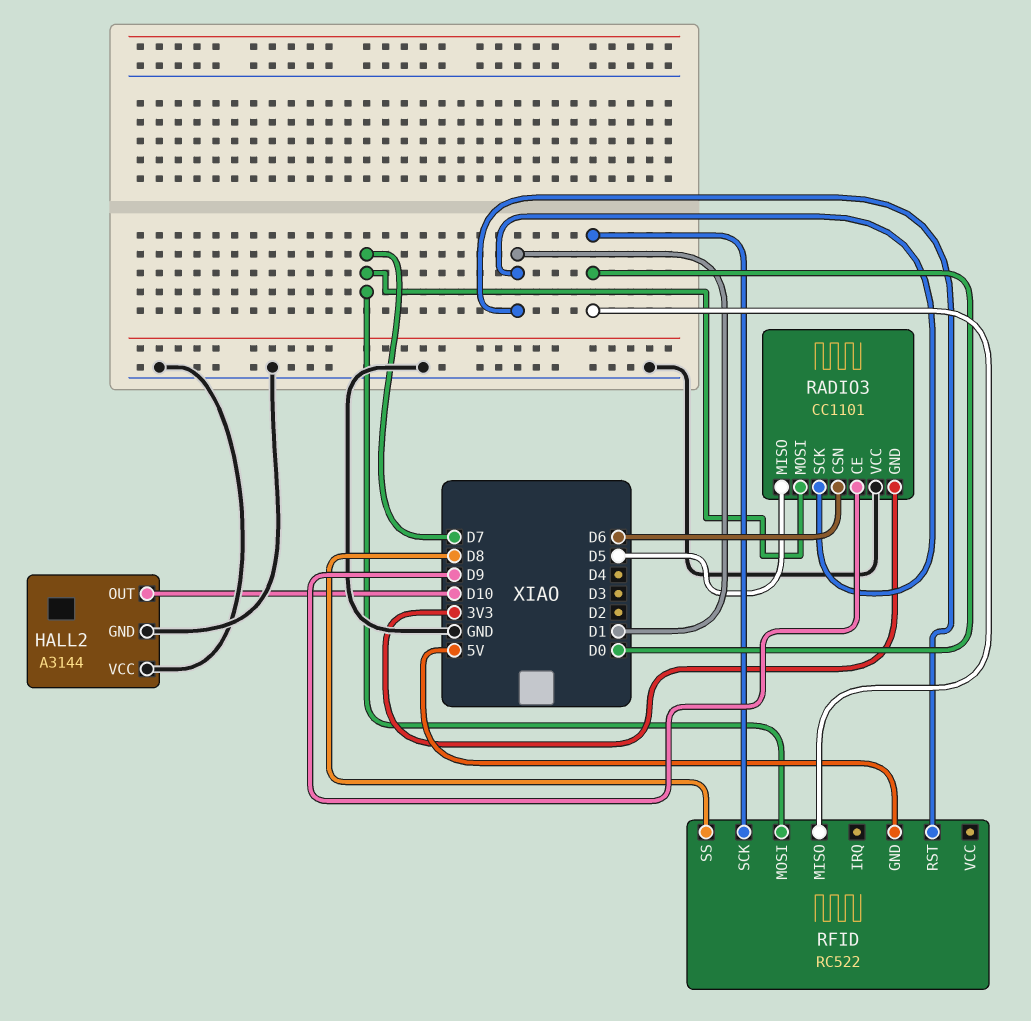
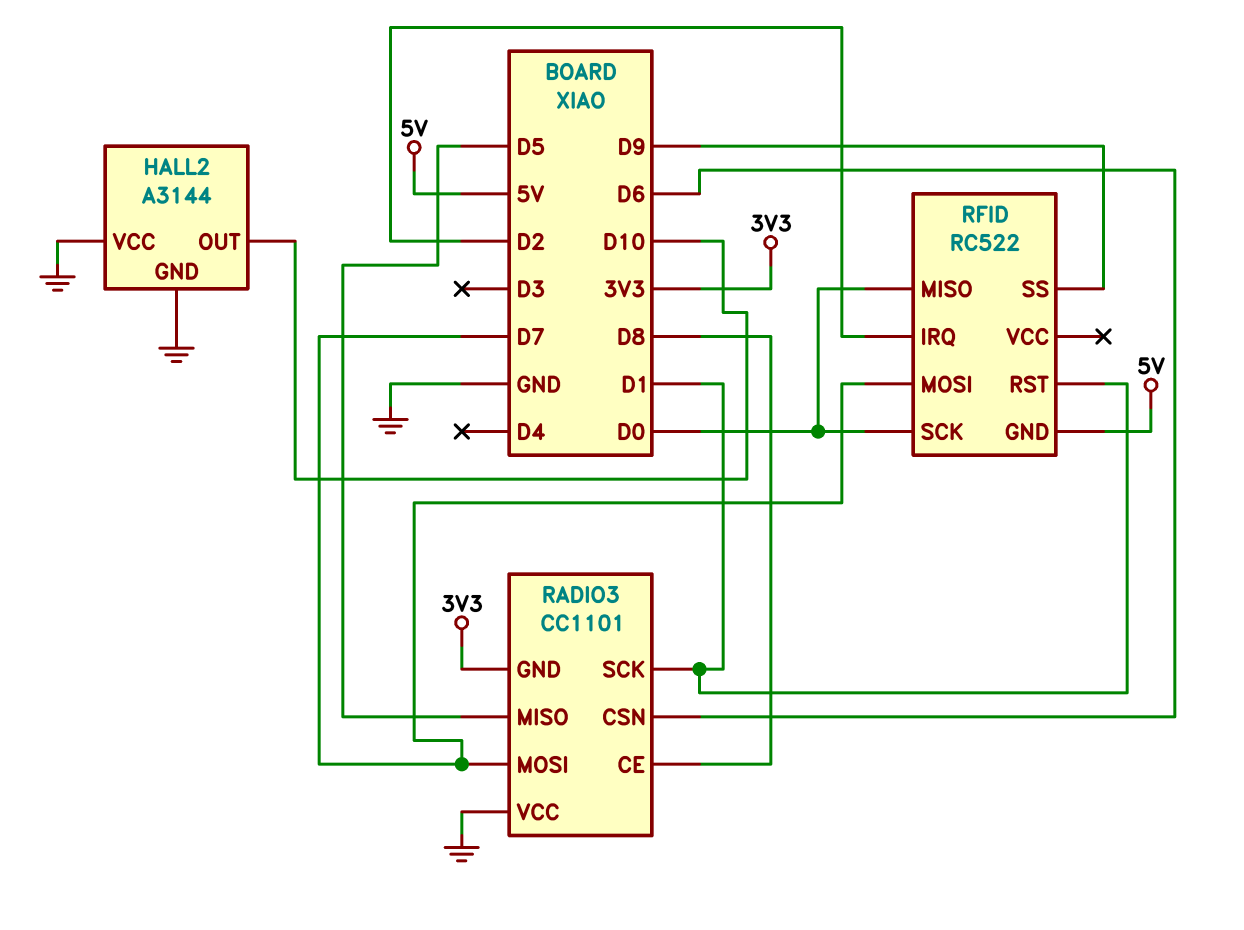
RADIO3 pin CE: D9 -> D8
RFID pin IRQ: none -> D2
RFID pin SS: D8 -> D9

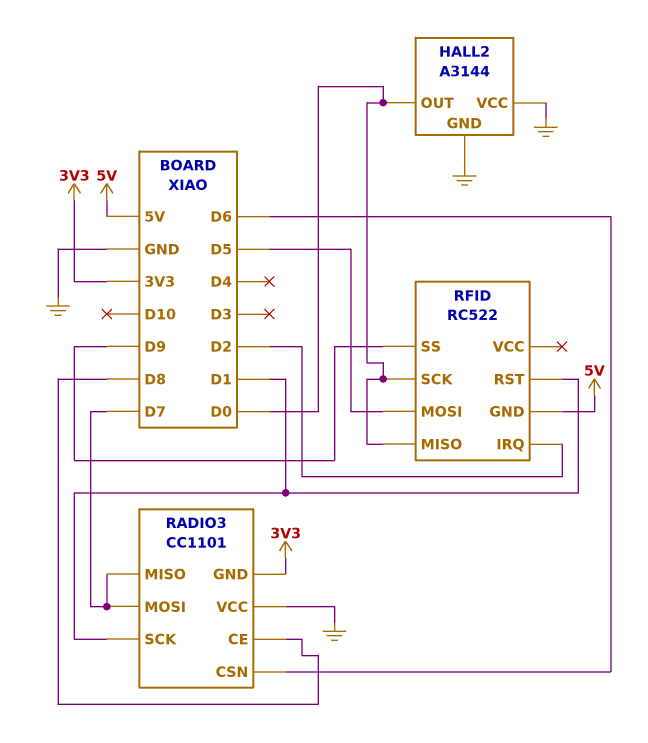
HALL2 pin OUT: D10 -> D0
RADIO3 pin MISO: D5 -> D7
RFID pin MOSI: D7 -> D5

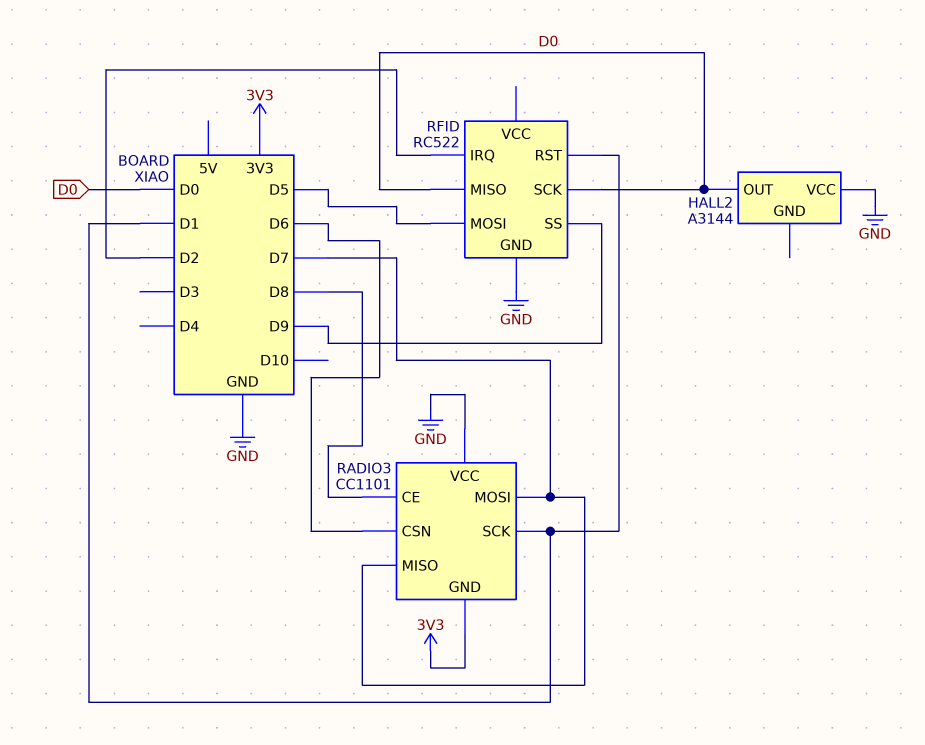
HALL2 pin GND: GND -> none
RFID pin GND: 5V -> GND

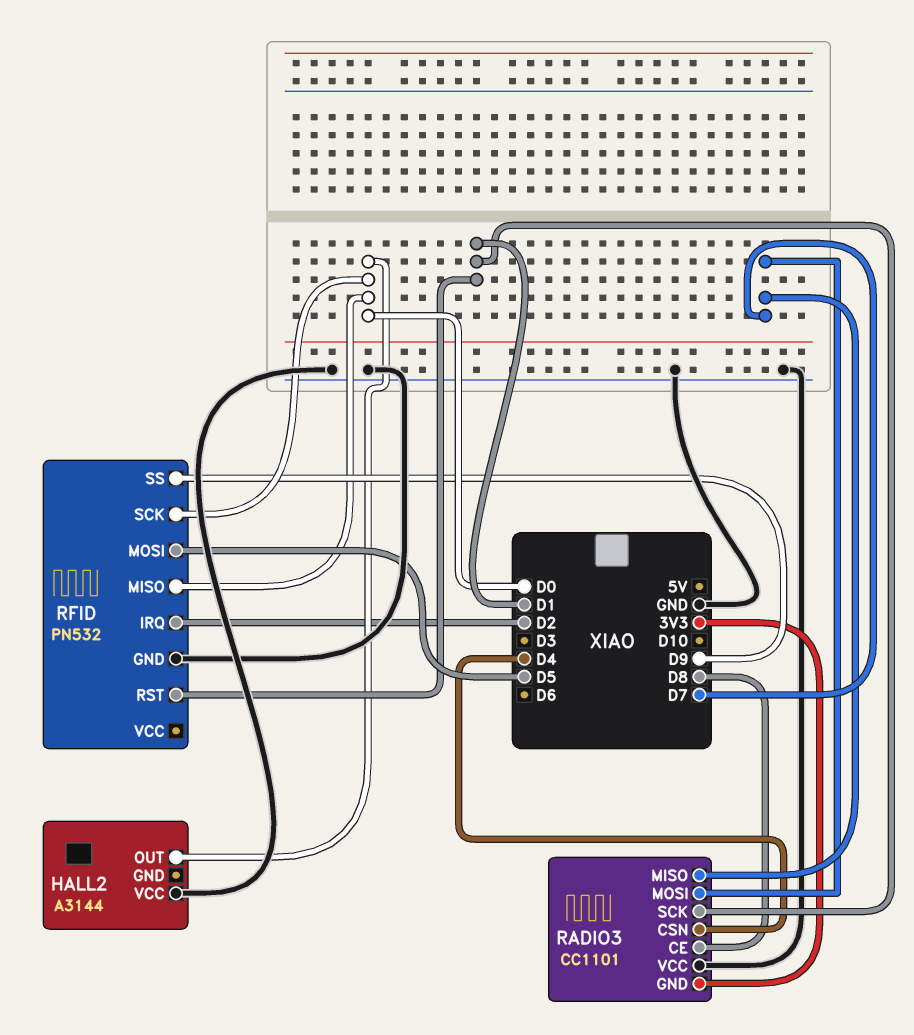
RADIO3 pin CSN: D6 -> D4
RFID: RC522 -> PN532

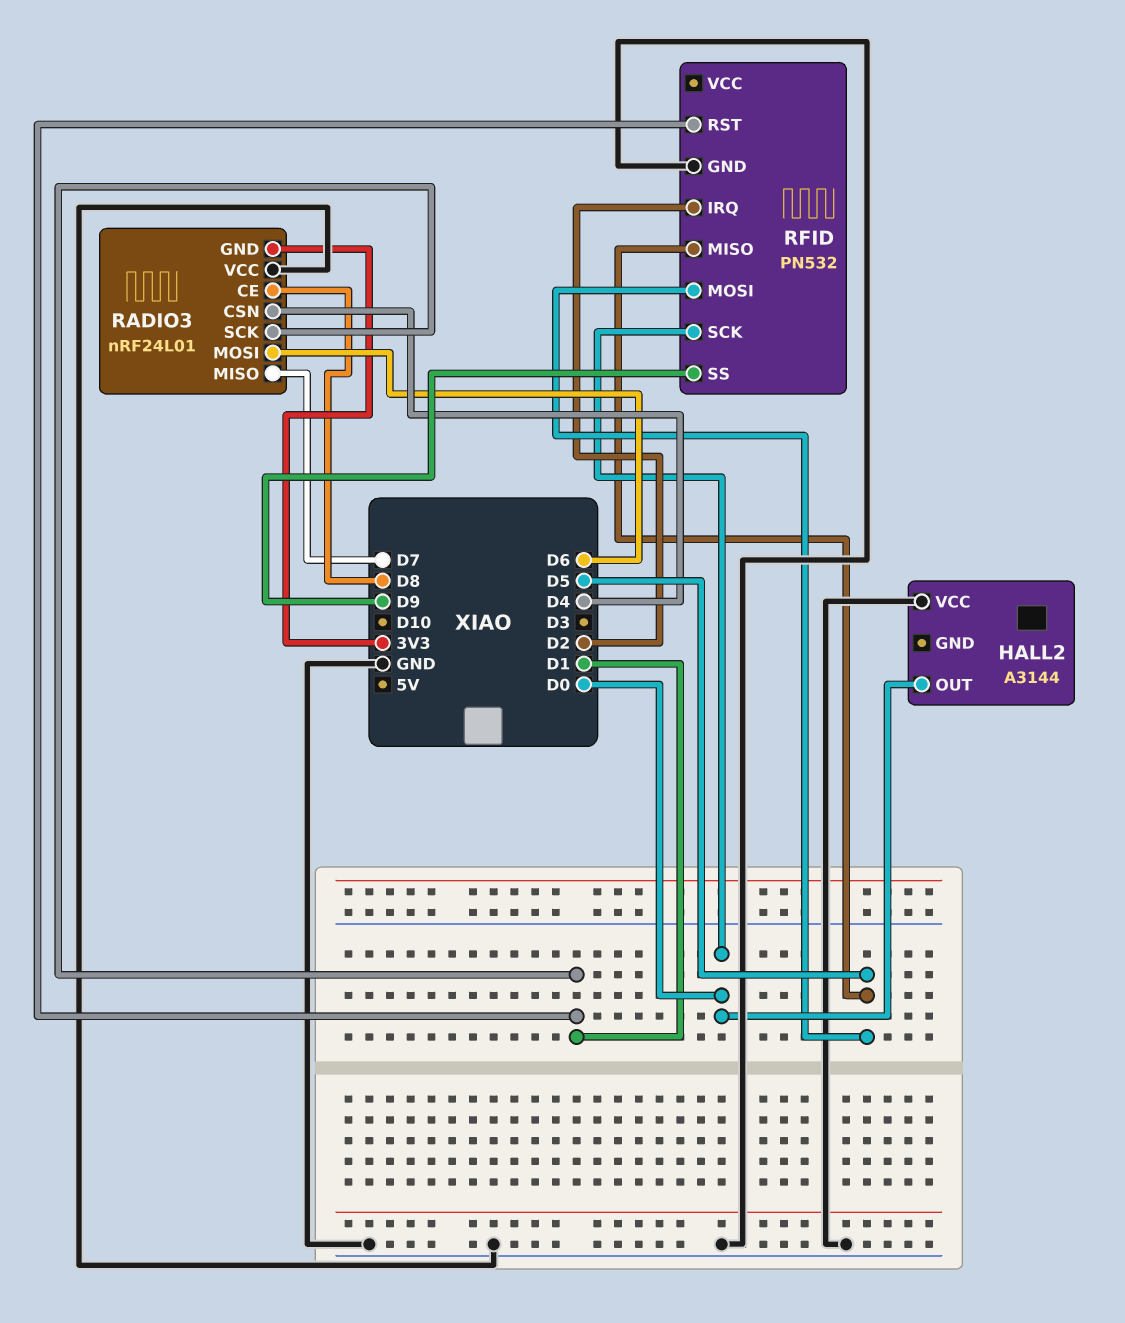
RADIO3: CC1101 -> nRF24L01
RADIO3 pin MOSI: D7 -> D6
RFID pin MISO: D0 -> D5

